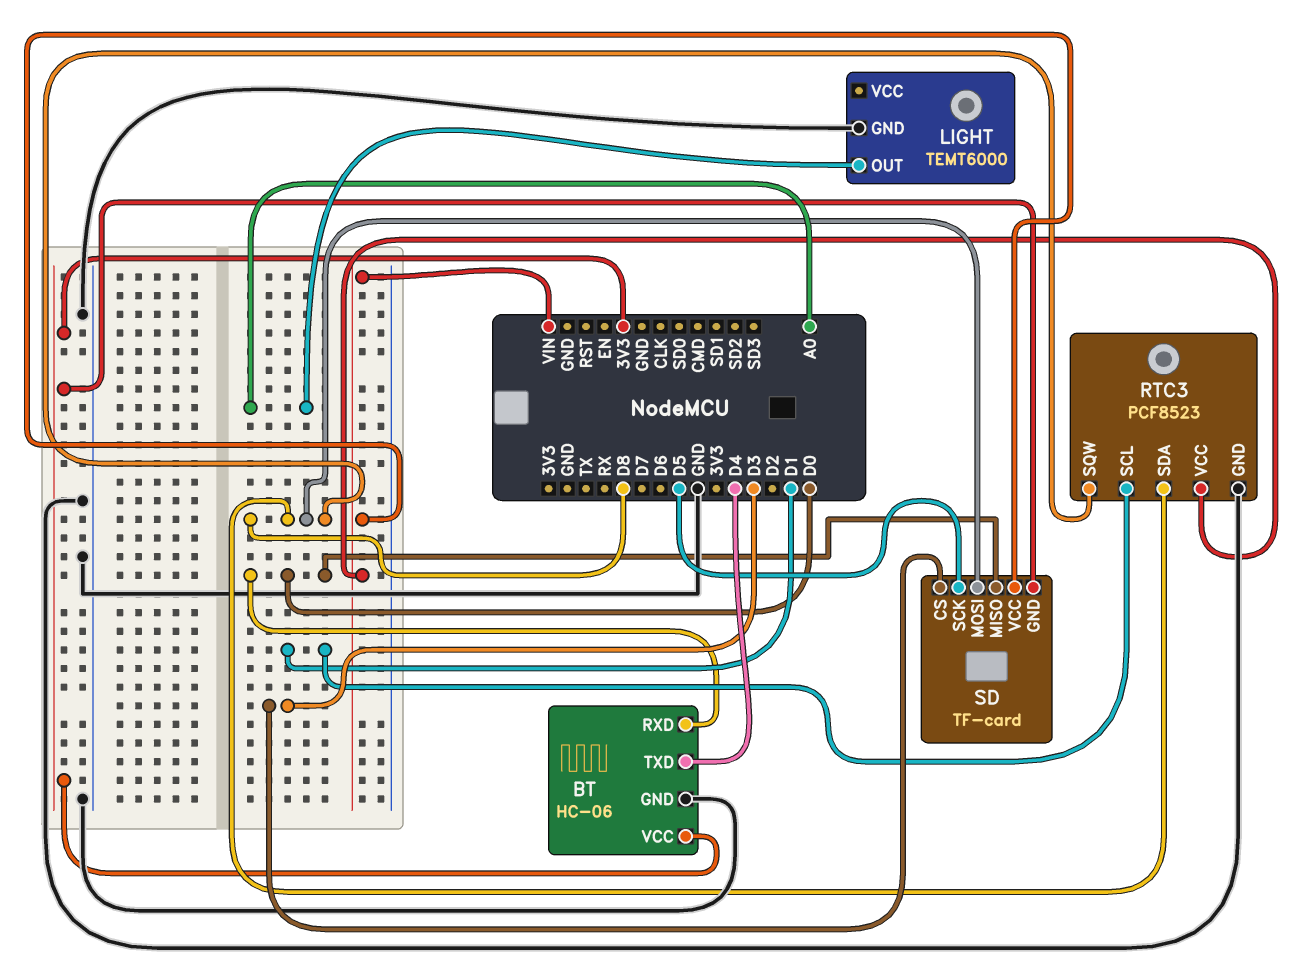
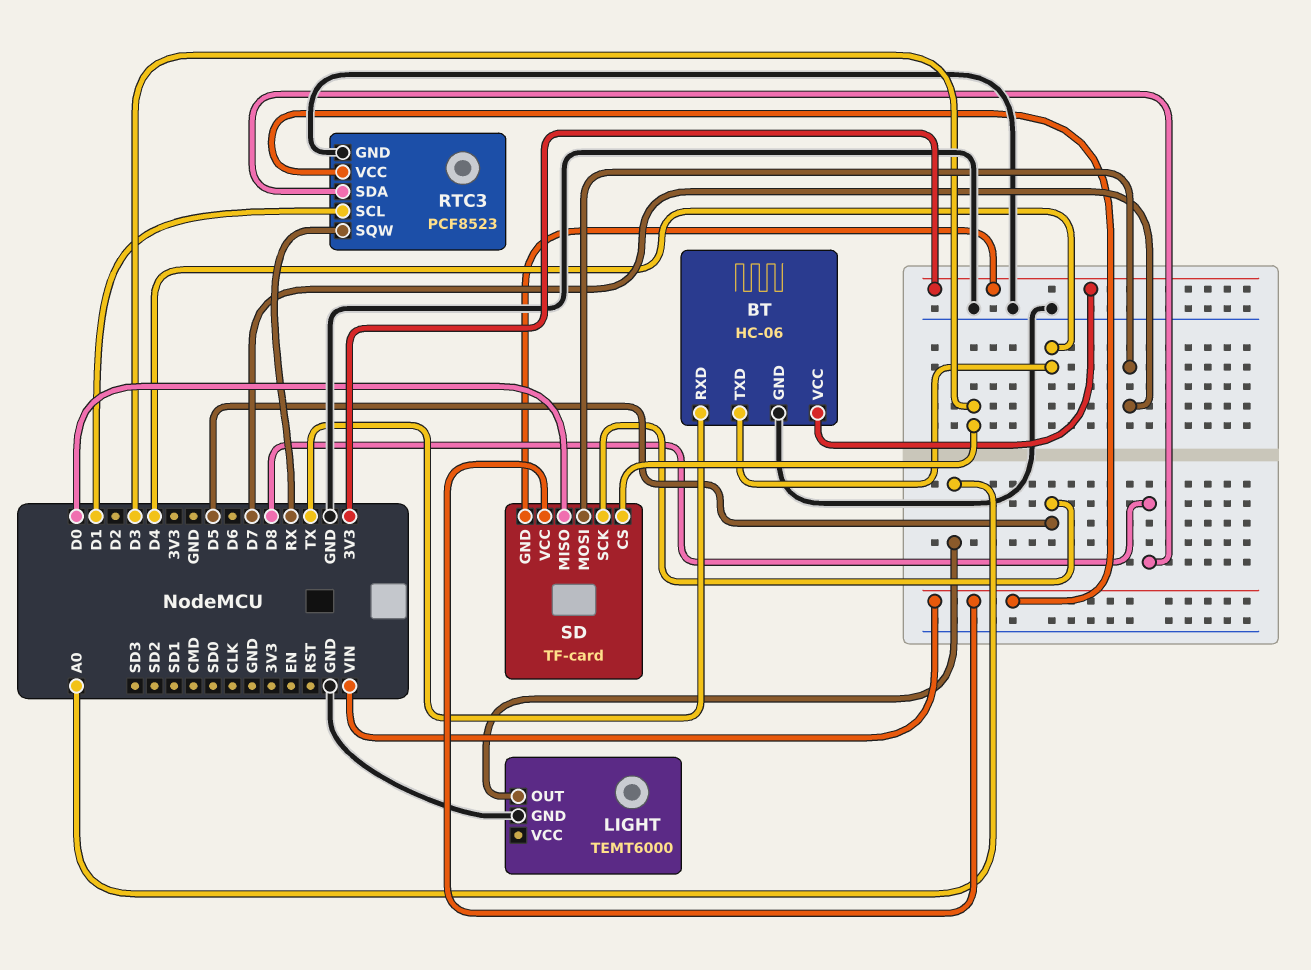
BT pin RXD: D0 -> TX
RTC3 pin SQW: D8 -> RX
SD pin MOSI: D8 -> D7

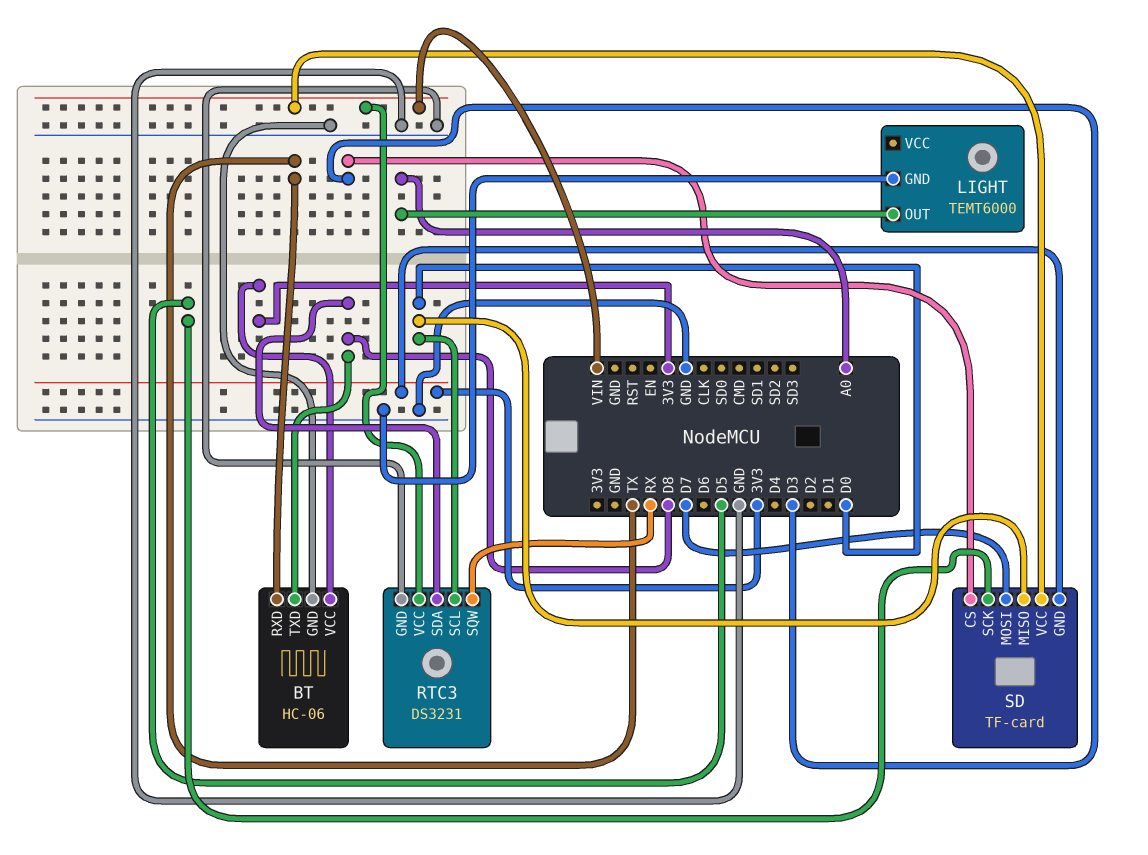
BT pin TXD: D4 -> D8
RTC3: PCF8523 -> DS3231
RTC3 pin SCL: D1 -> D0

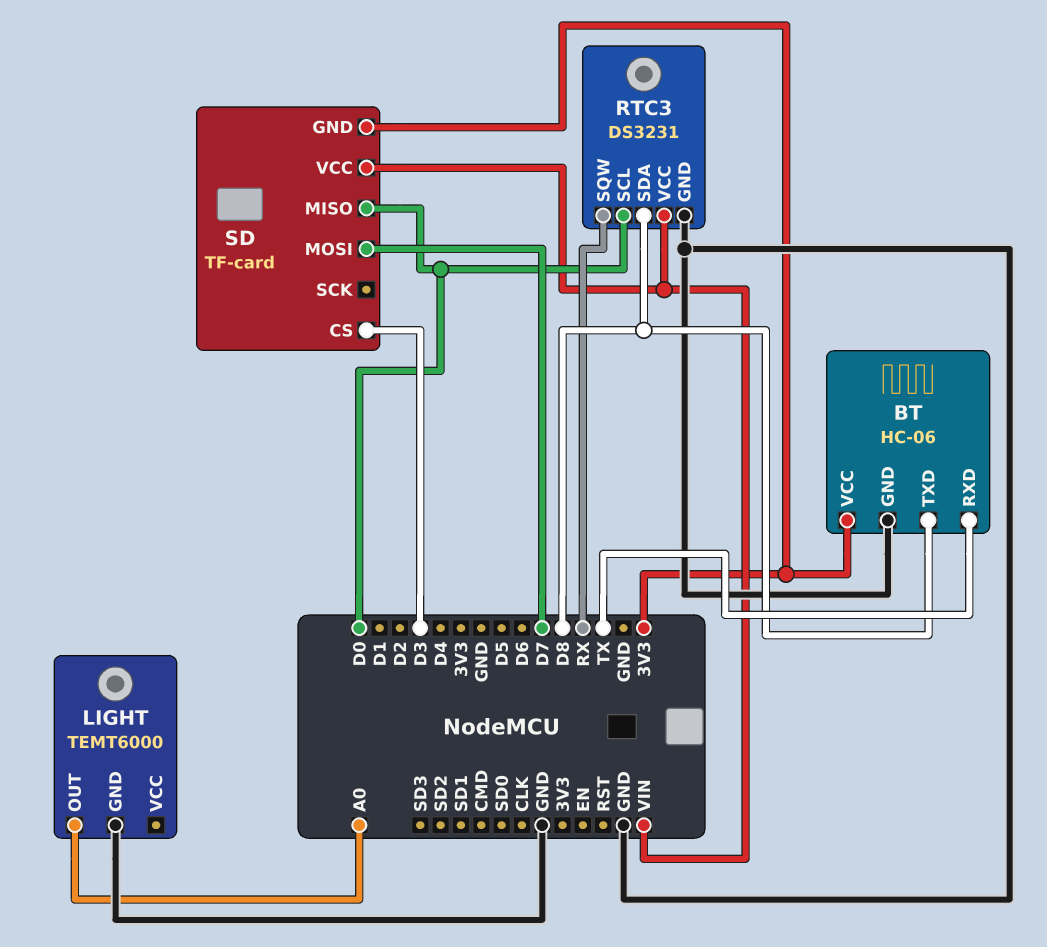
SD pin SCK: D5 -> none

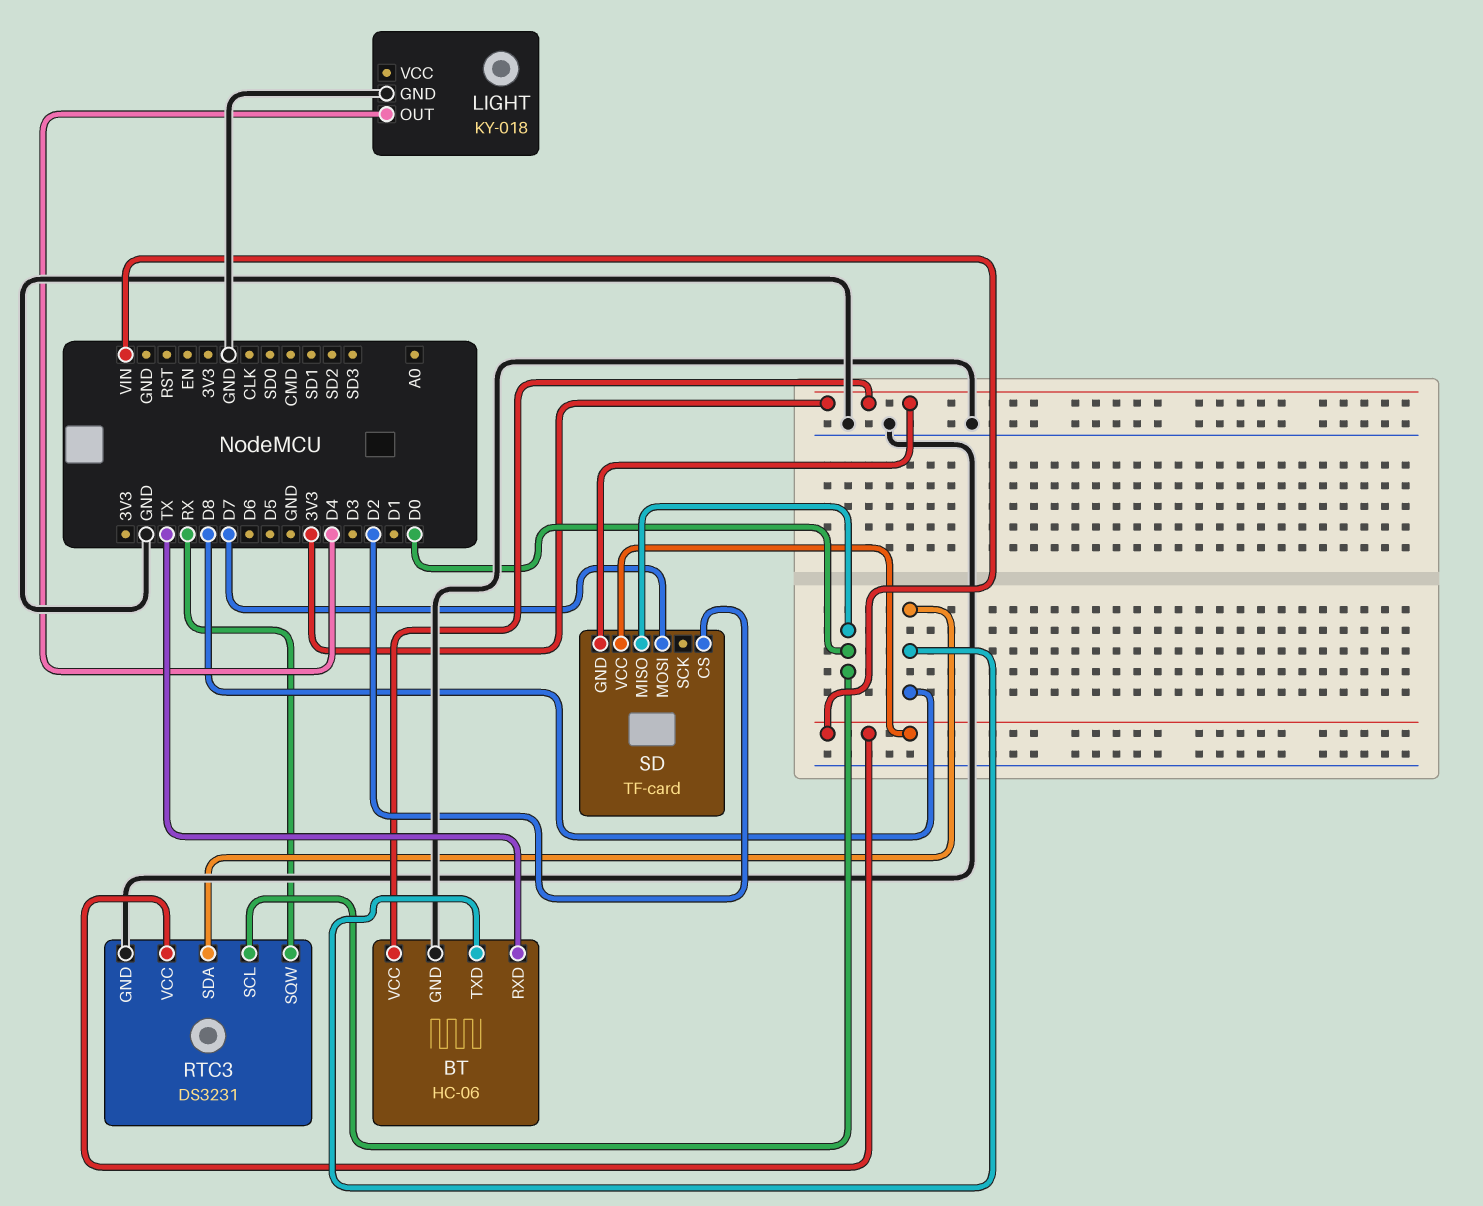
LIGHT: TEMT6000 -> KY-018
LIGHT pin OUT: A0 -> D4
SD pin CS: D3 -> D2

